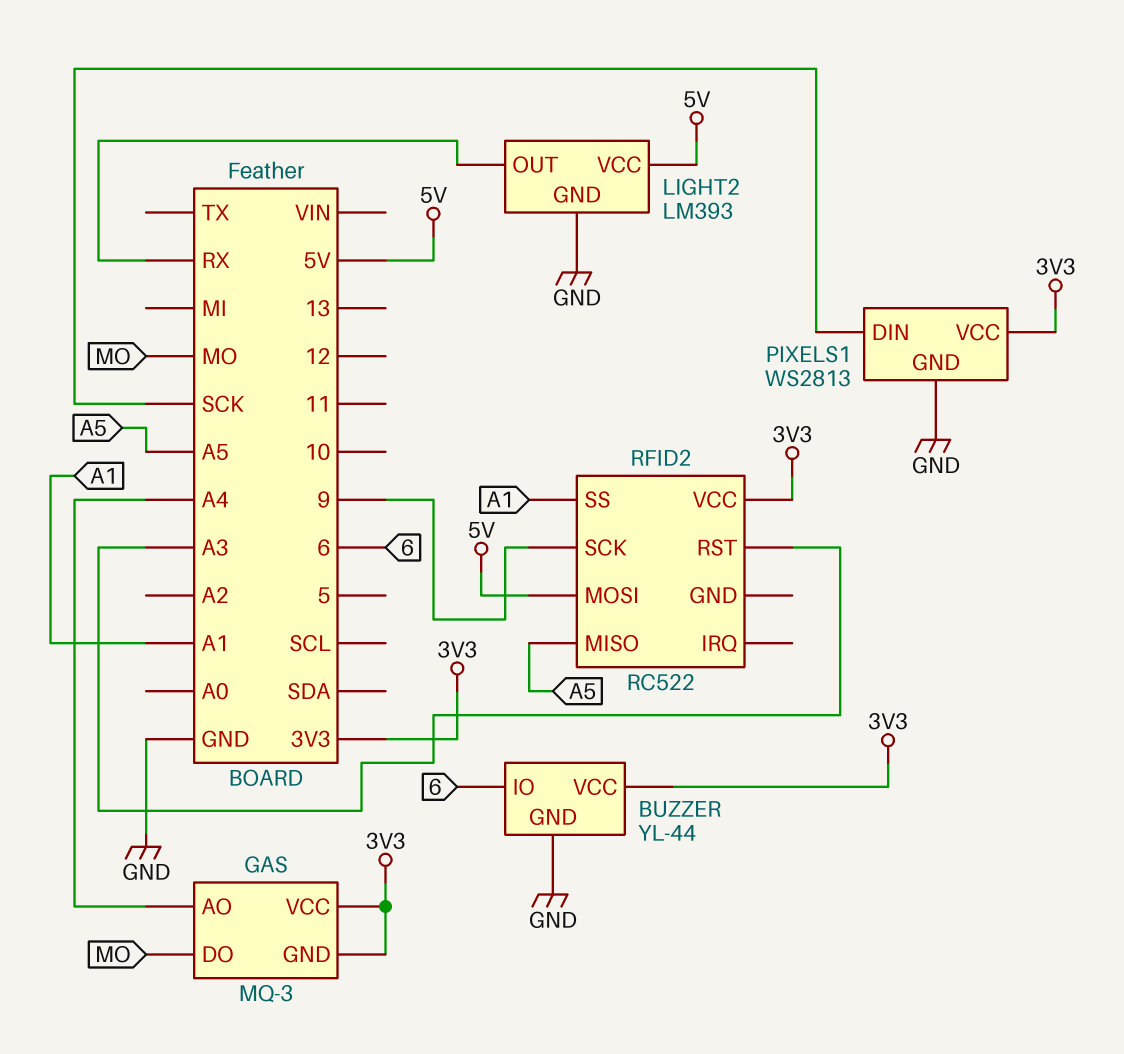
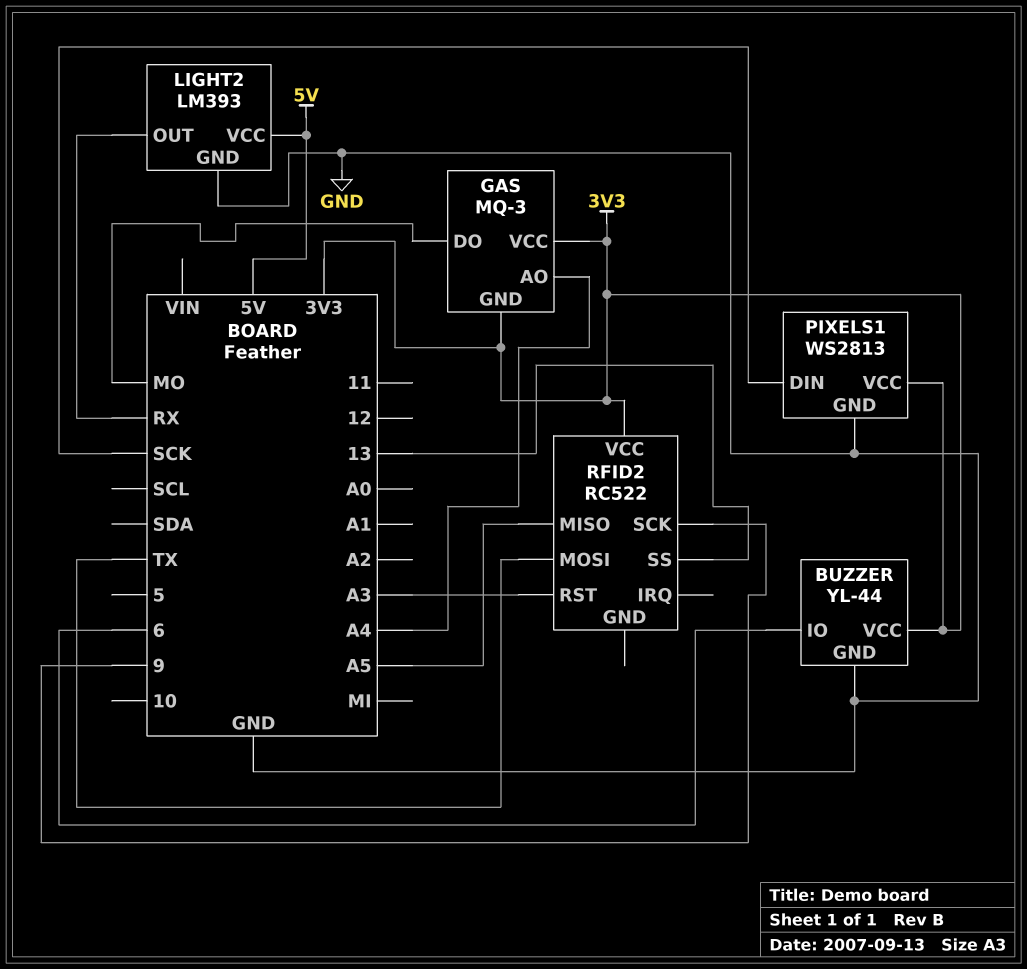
RFID2 pin MOSI: 5V -> TX
RFID2 pin SS: A1 -> 13

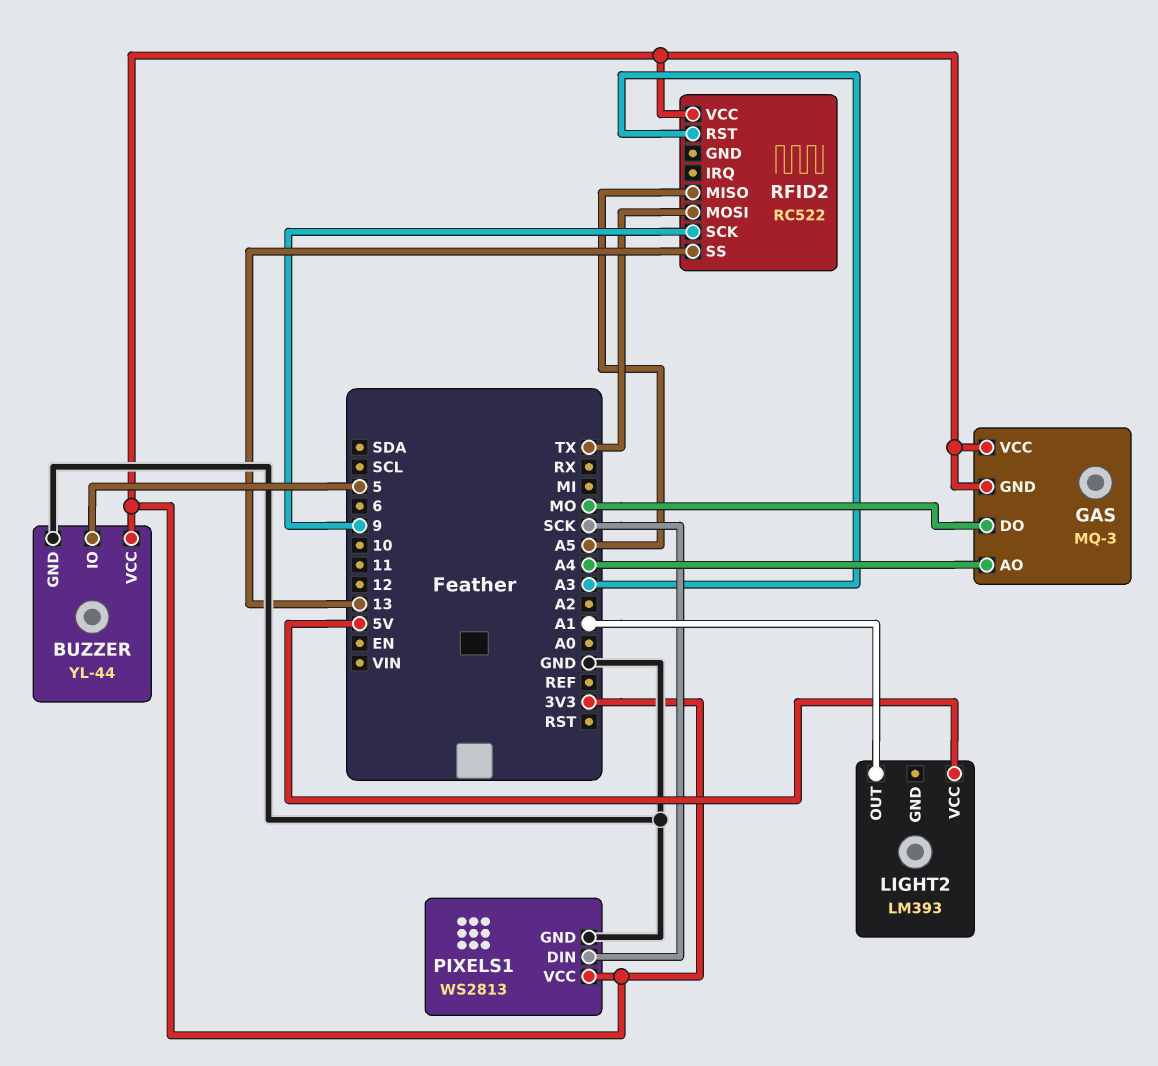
BUZZER pin IO: 6 -> 5
LIGHT2 pin GND: GND -> none
LIGHT2 pin OUT: RX -> A1

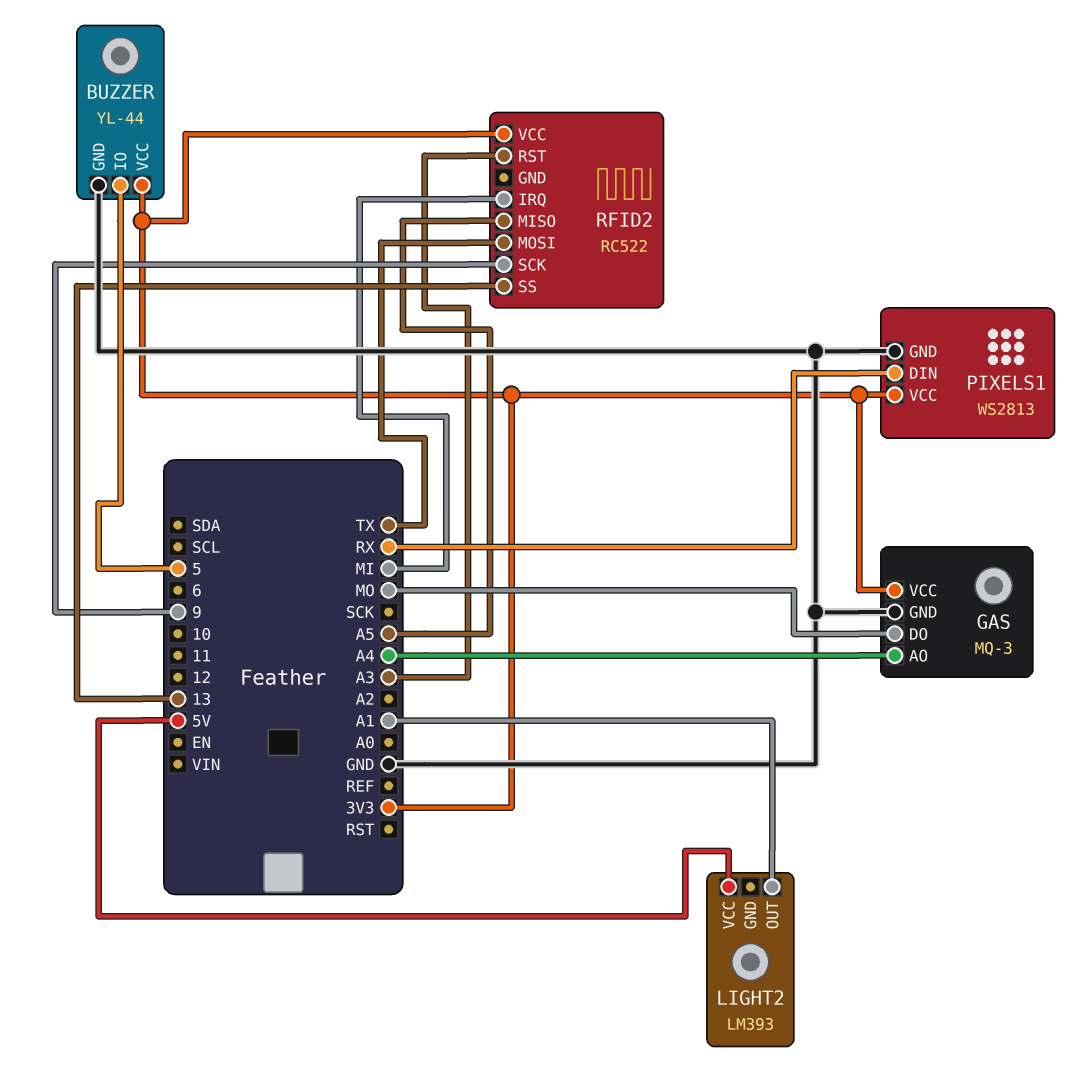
GAS pin GND: 3V3 -> GND
PIXELS1 pin DIN: SCK -> RX
RFID2 pin IRQ: none -> MI

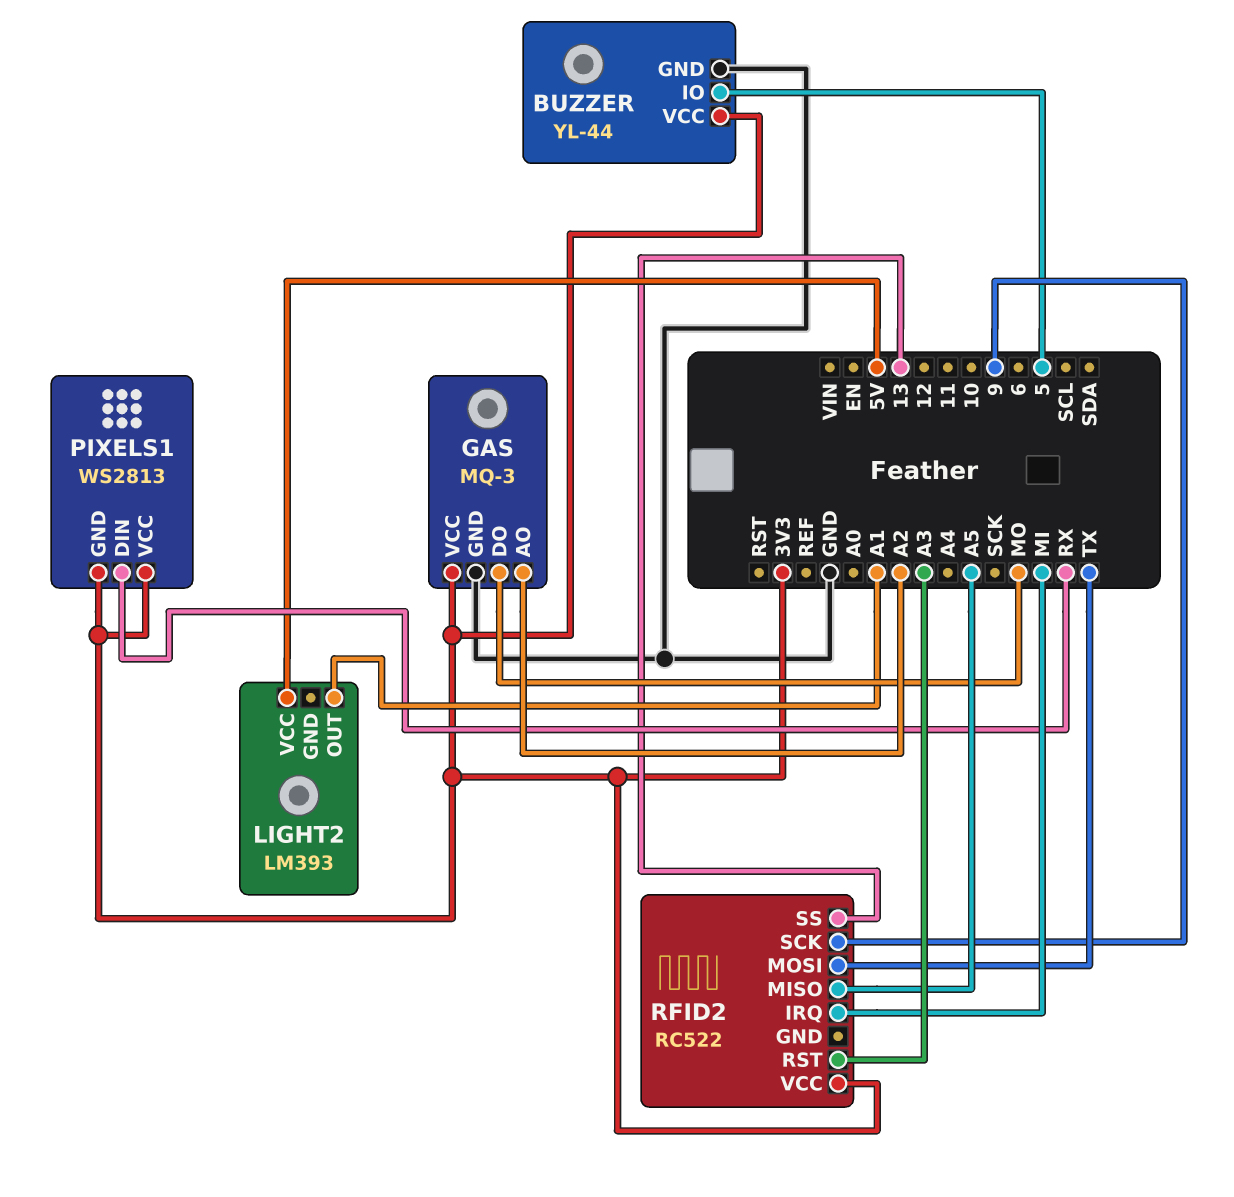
GAS pin AO: A4 -> A2
PIXELS1 pin GND: GND -> 3V3

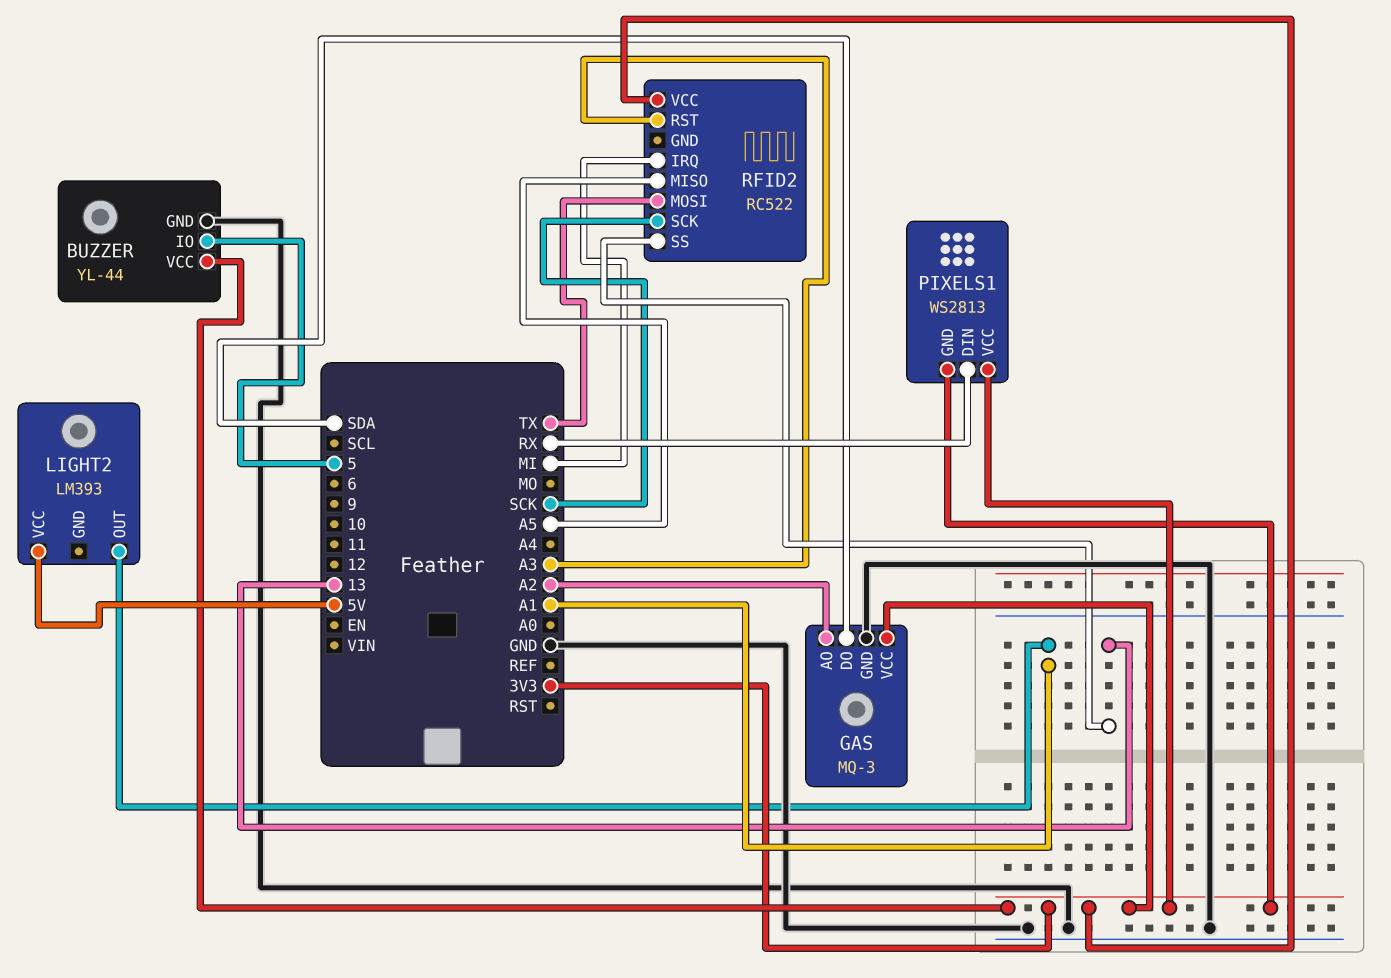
GAS pin DO: MO -> SDA
RFID2 pin SCK: 9 -> SCK

